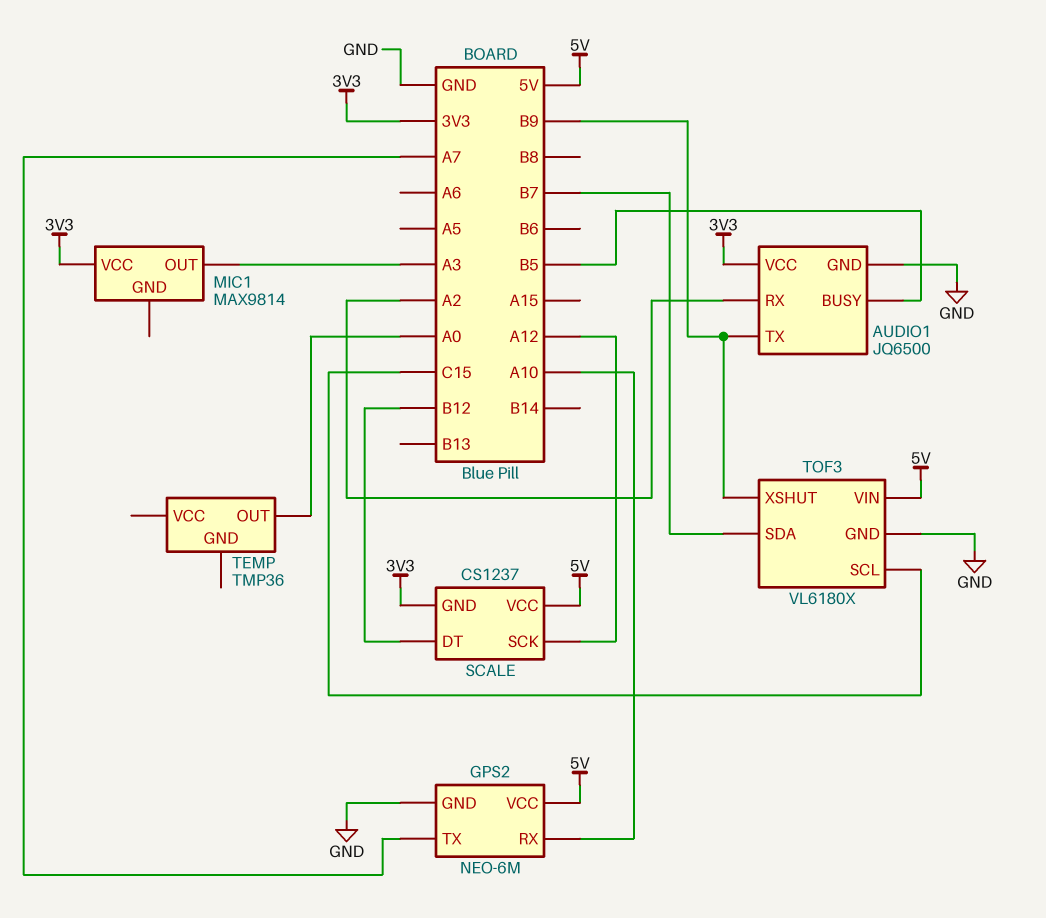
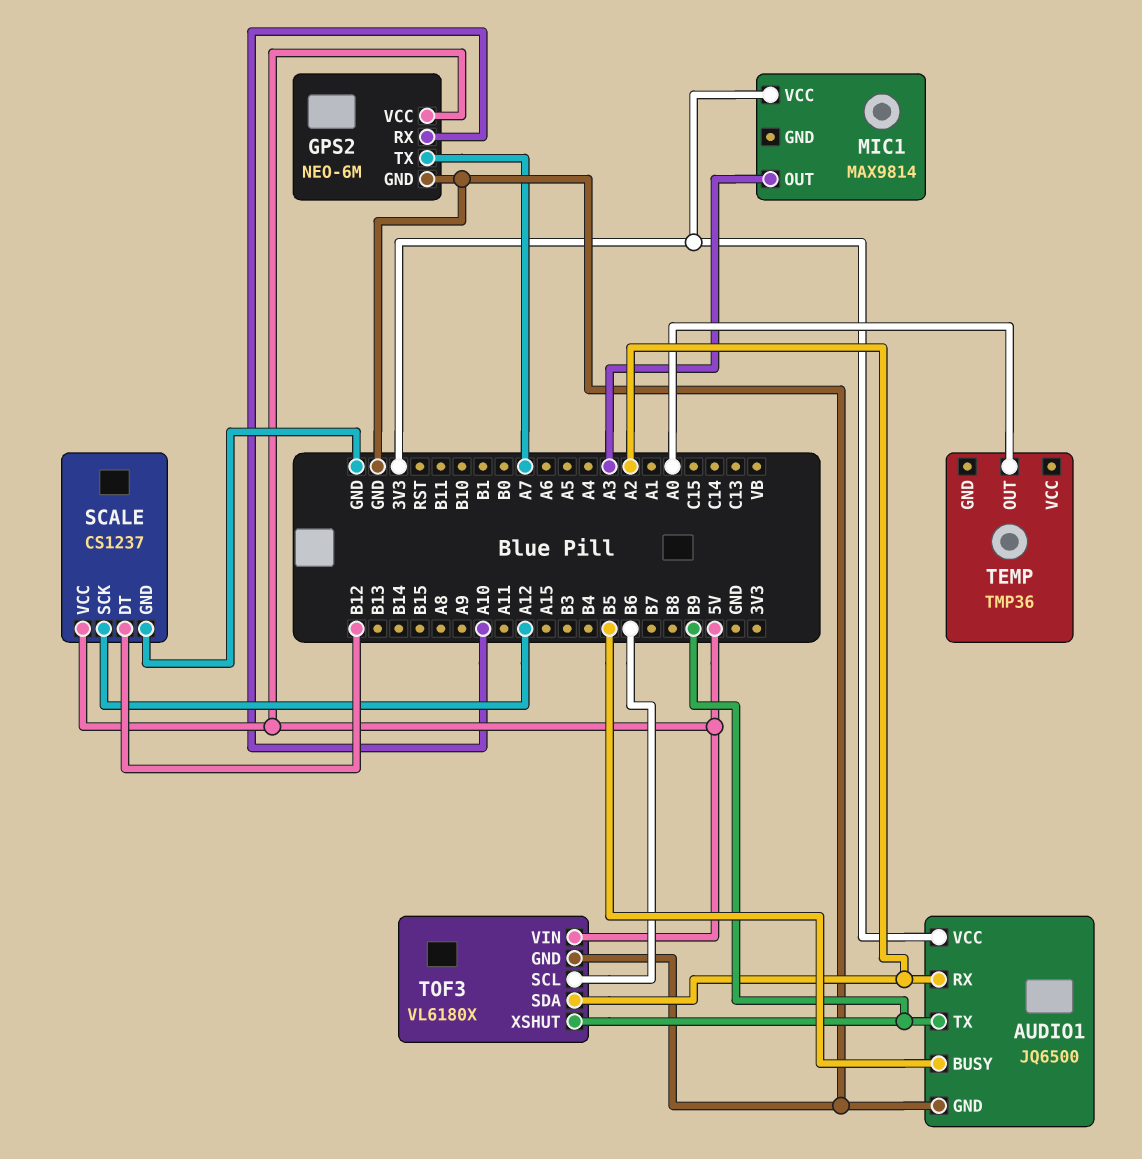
SCALE pin GND: 3V3 -> GND
TOF3 pin SCL: C15 -> B6
TOF3 pin SDA: B7 -> A2

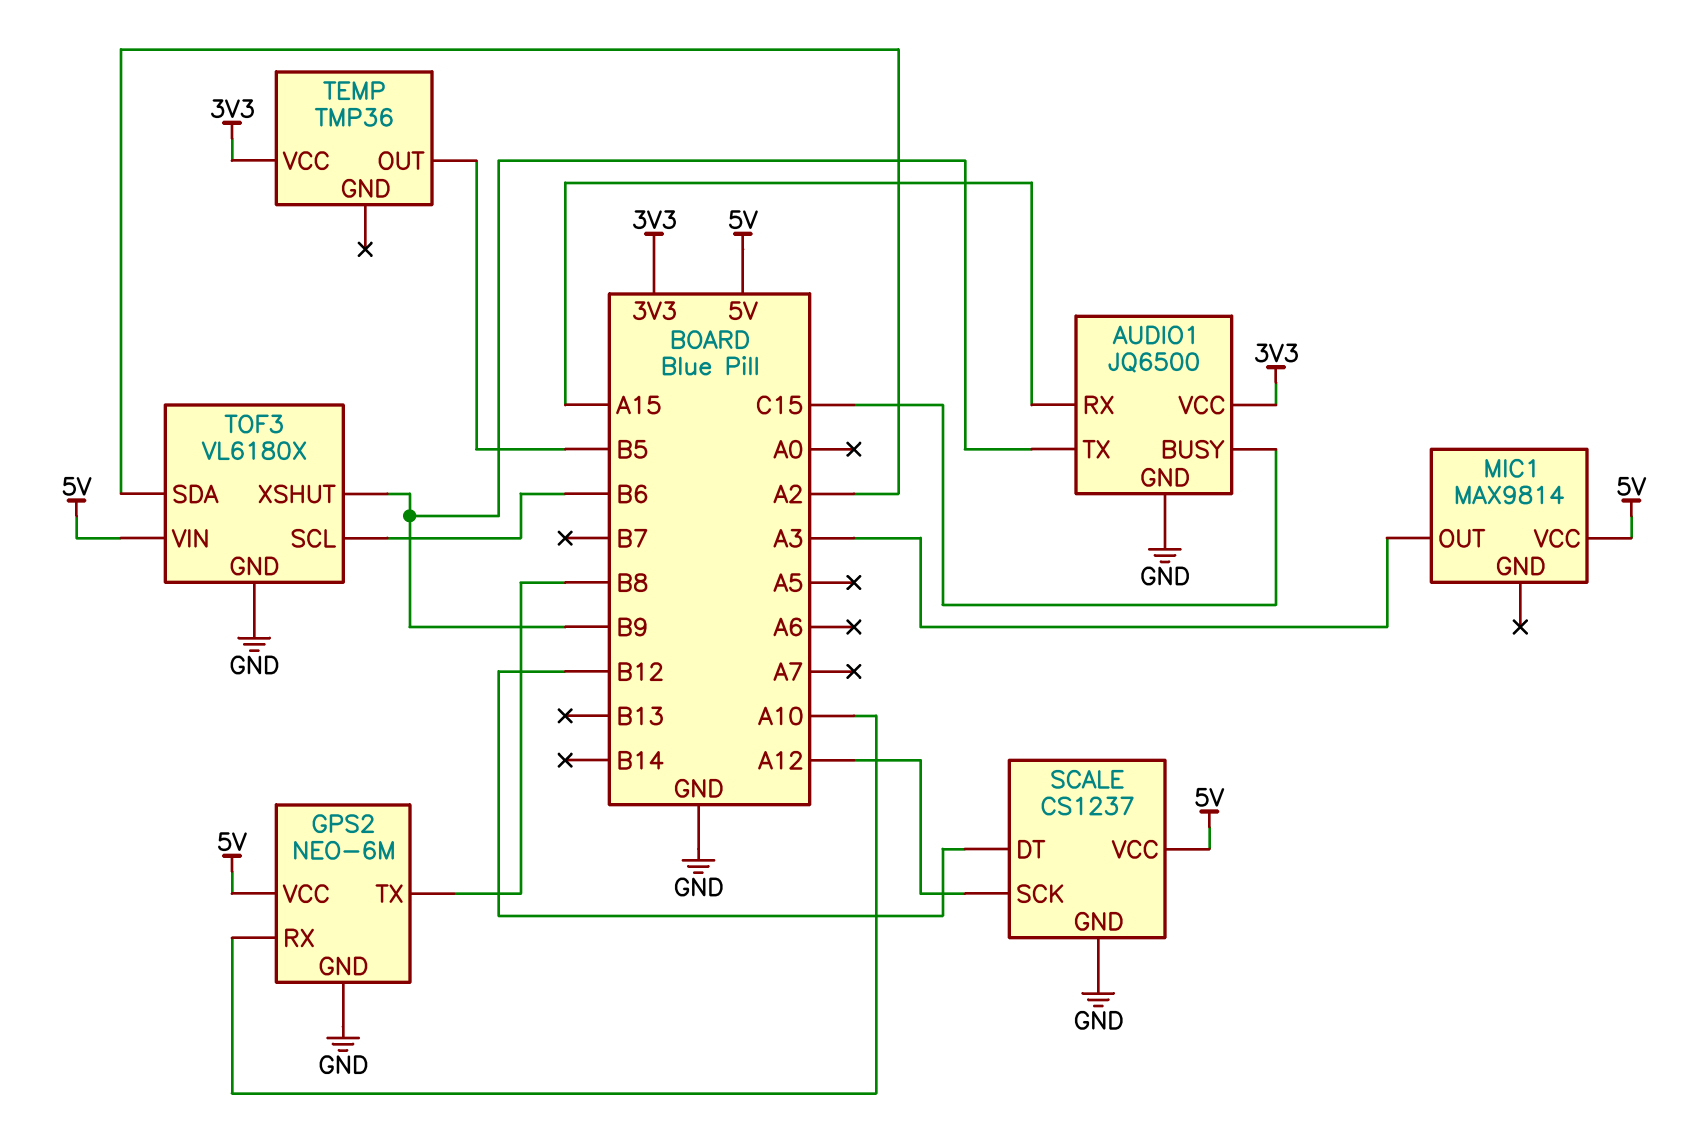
AUDIO1 pin BUSY: B5 -> C15
AUDIO1 pin RX: A2 -> A15
GPS2 pin TX: A7 -> B8
MIC1 pin VCC: 3V3 -> 5V
TEMP pin OUT: A0 -> B5
TEMP pin VCC: none -> 3V3

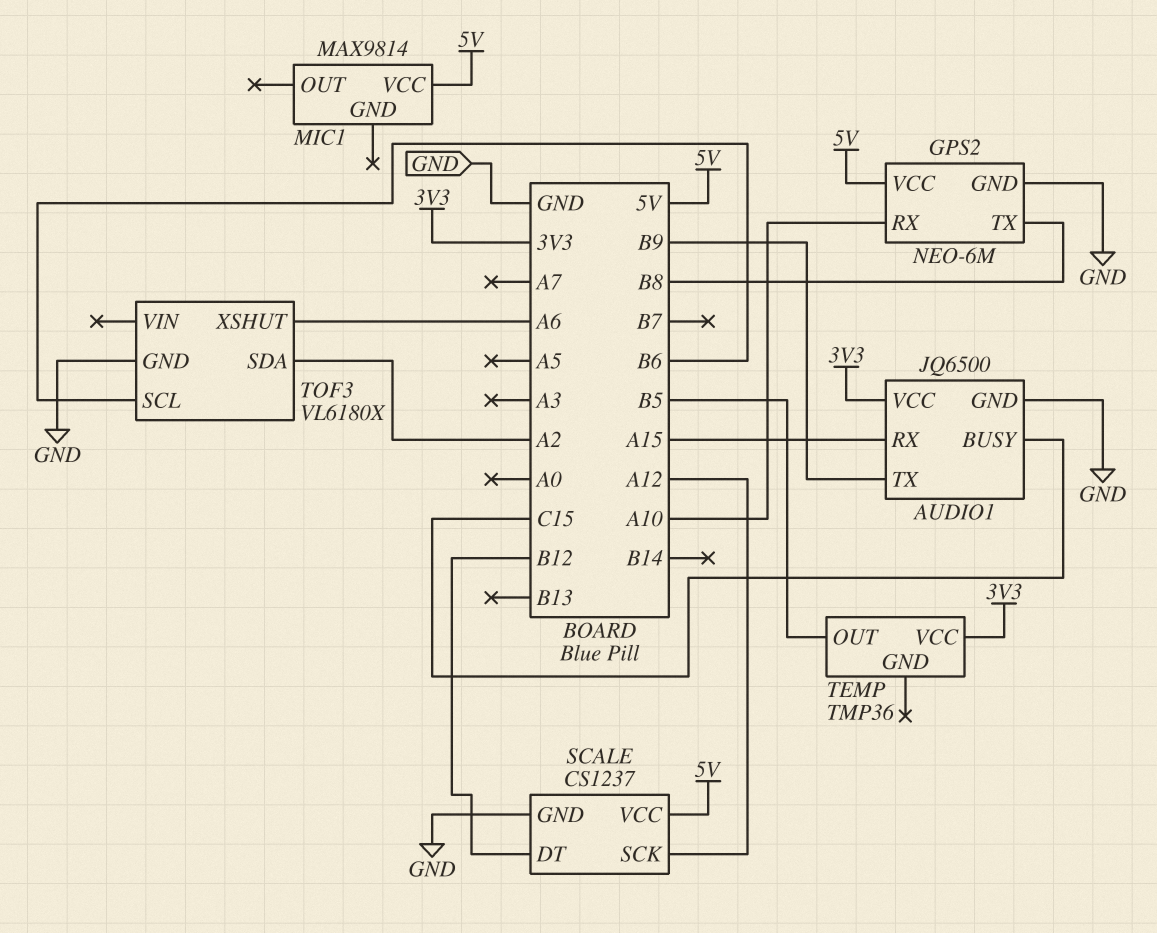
MIC1 pin OUT: A3 -> none
TOF3 pin VIN: 5V -> none
TOF3 pin XSHUT: B9 -> A6

